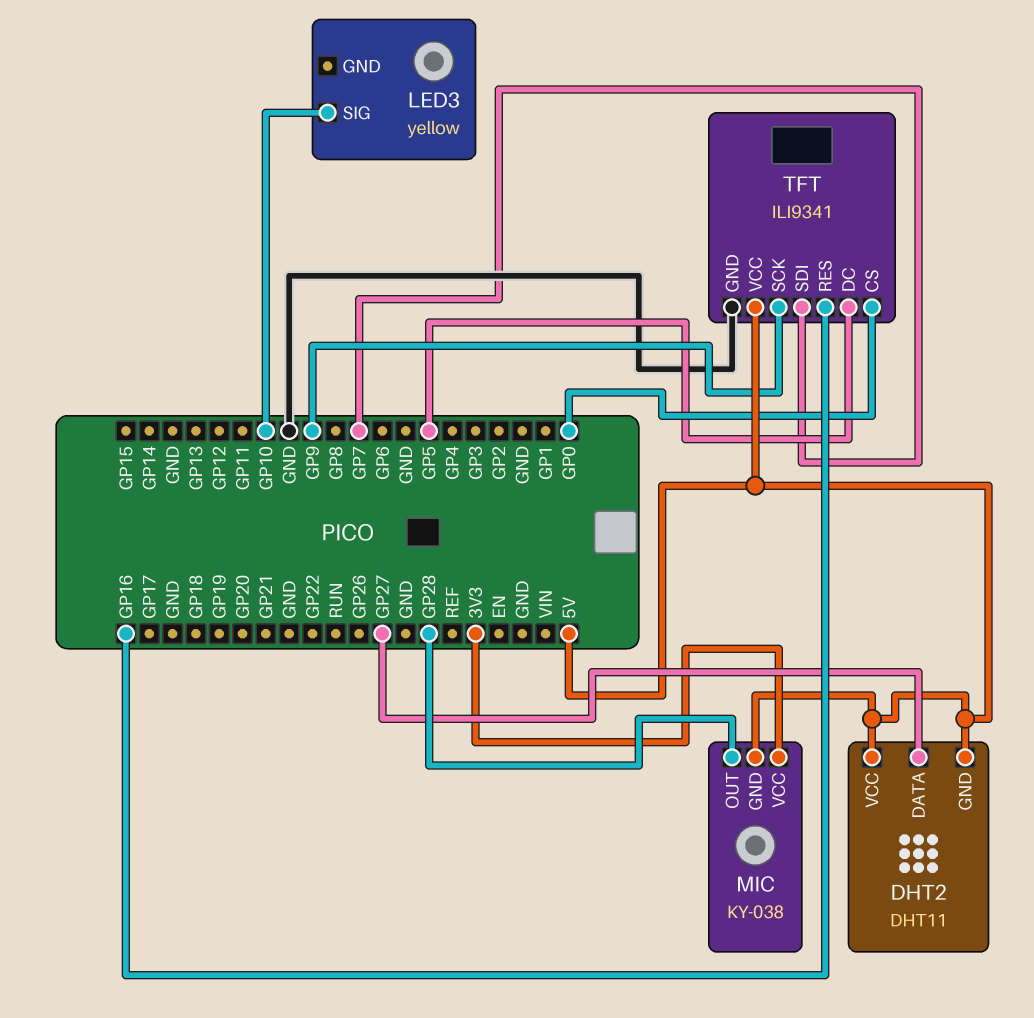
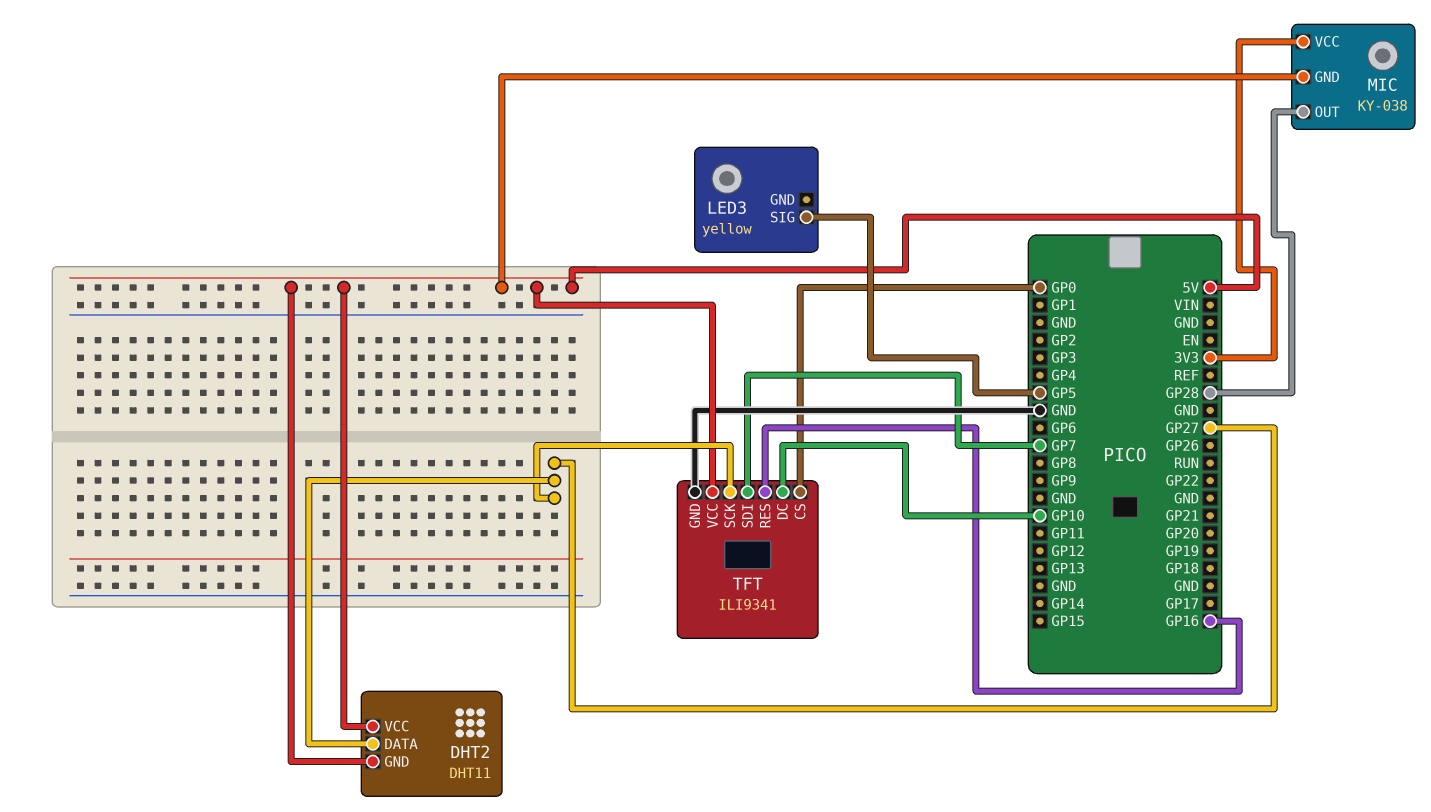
LED3 pin SIG: GP10 -> GP5
TFT pin DC: GP5 -> GP10
TFT pin SCK: GP9 -> GP27

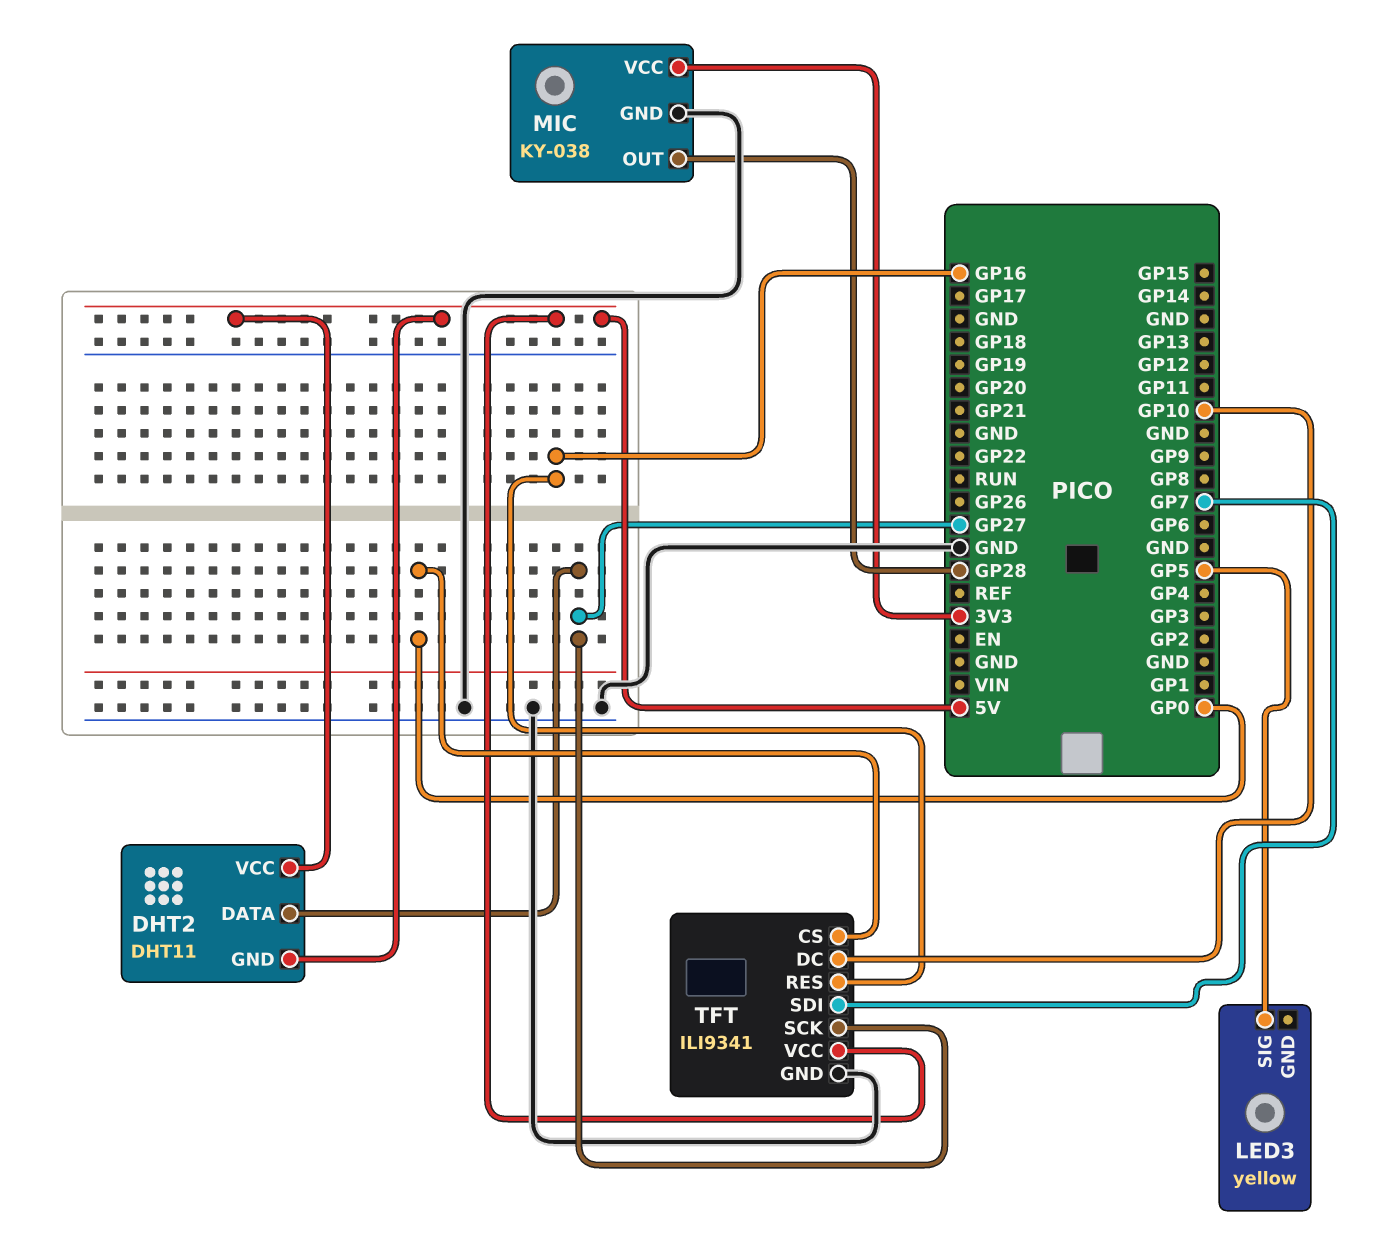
MIC pin GND: 5V -> GND

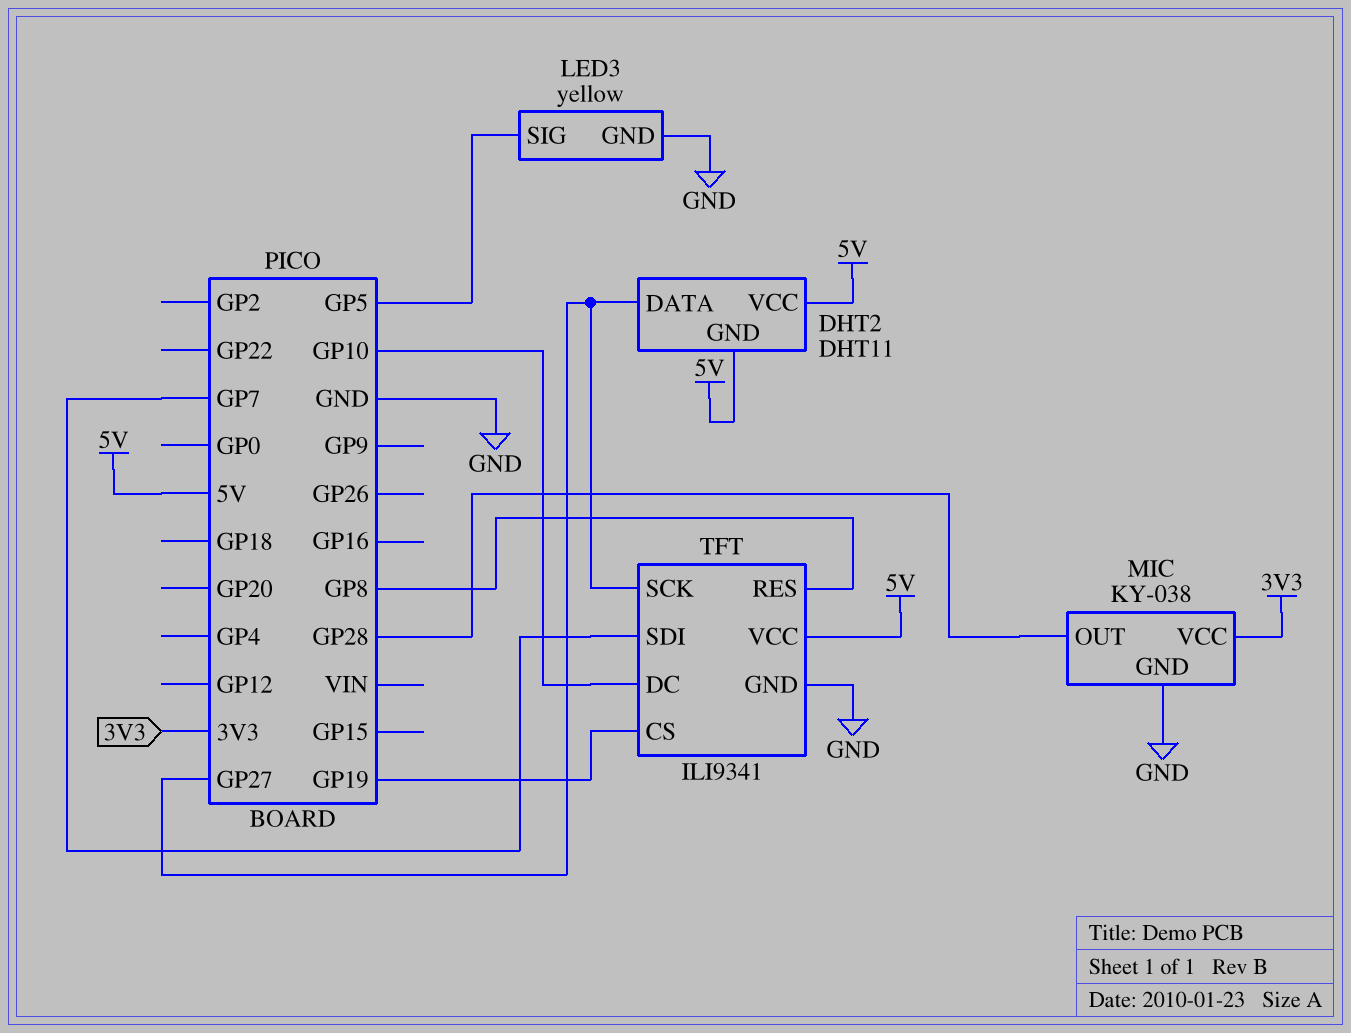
LED3 pin GND: none -> GND
TFT pin CS: GP0 -> GP19
TFT pin RES: GP16 -> GP8

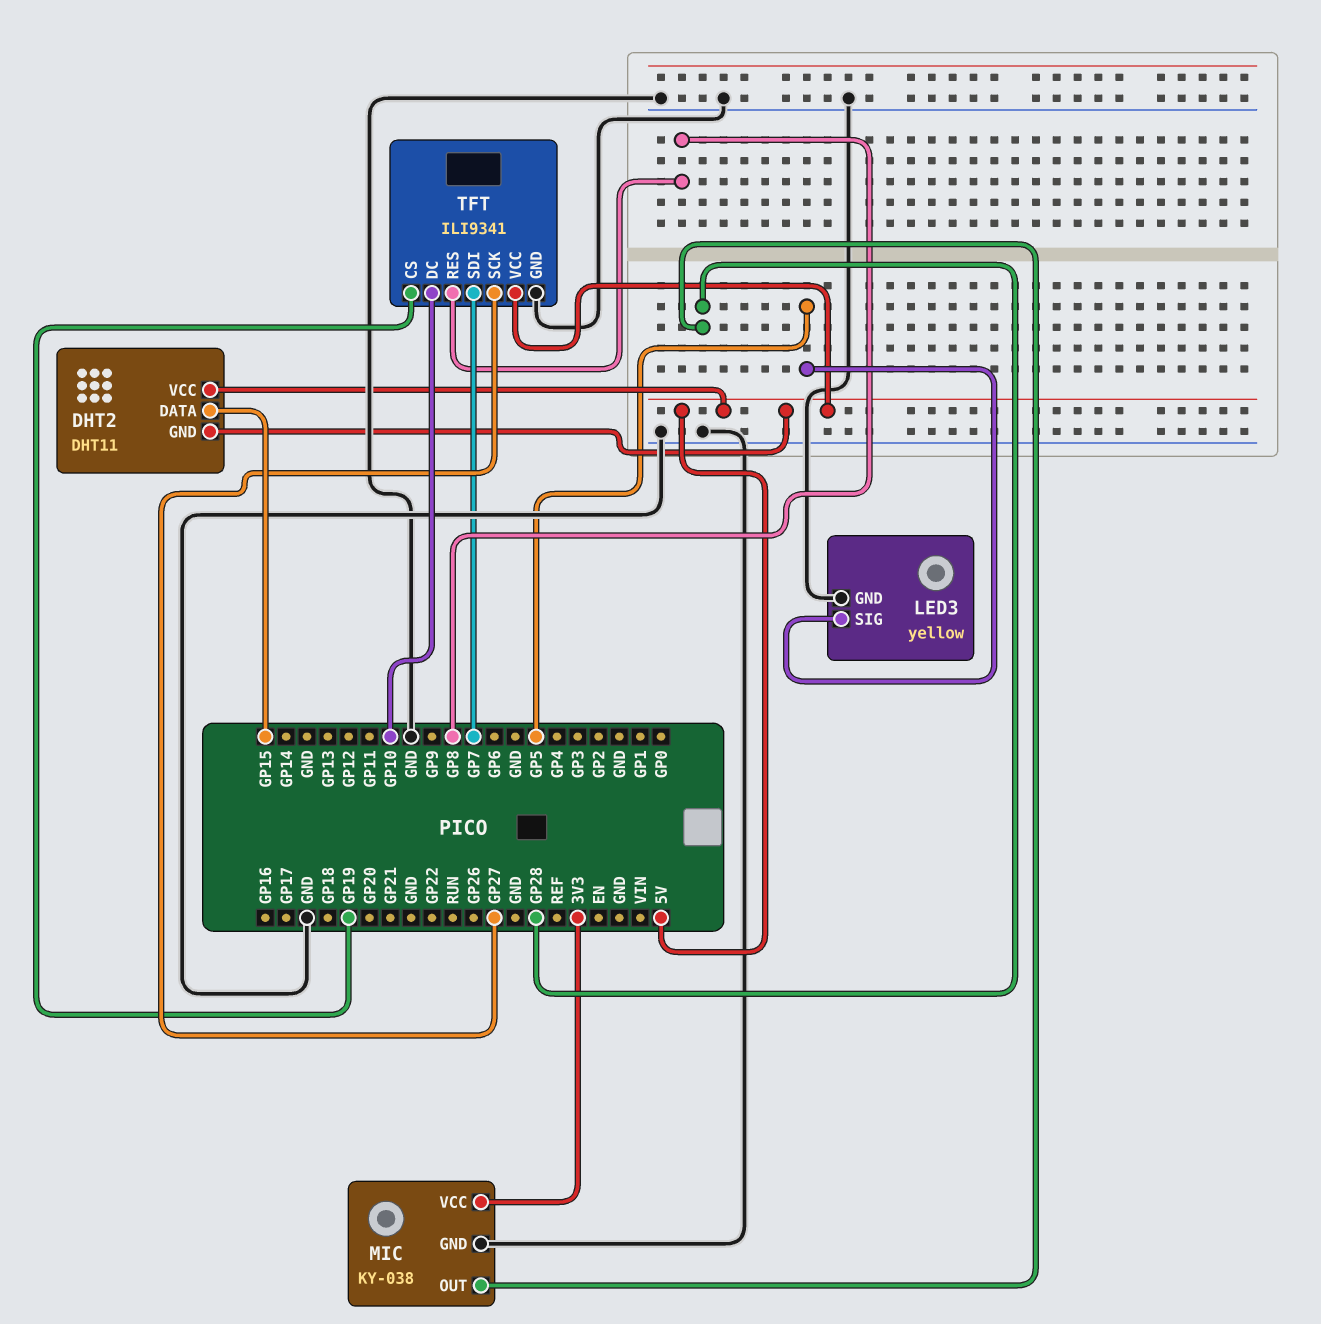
DHT2 pin DATA: GP27 -> GP15

